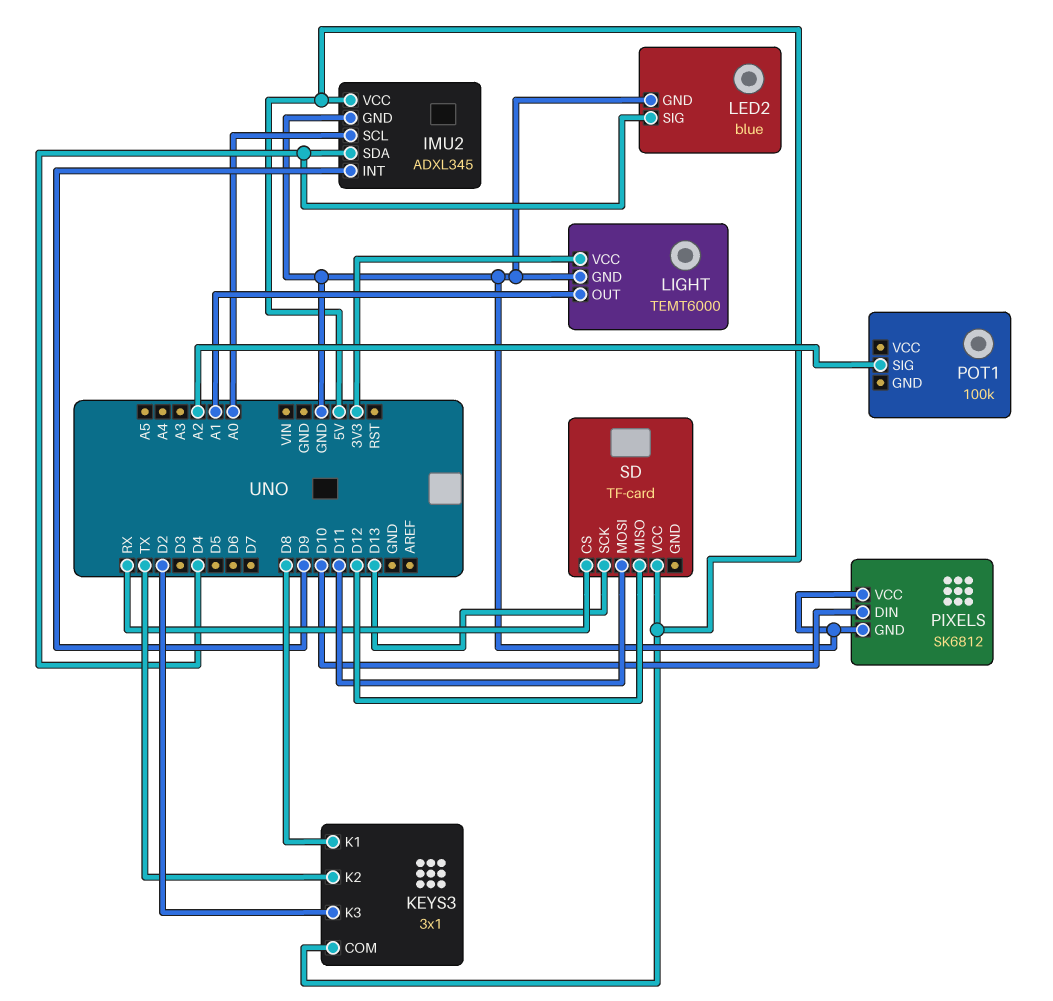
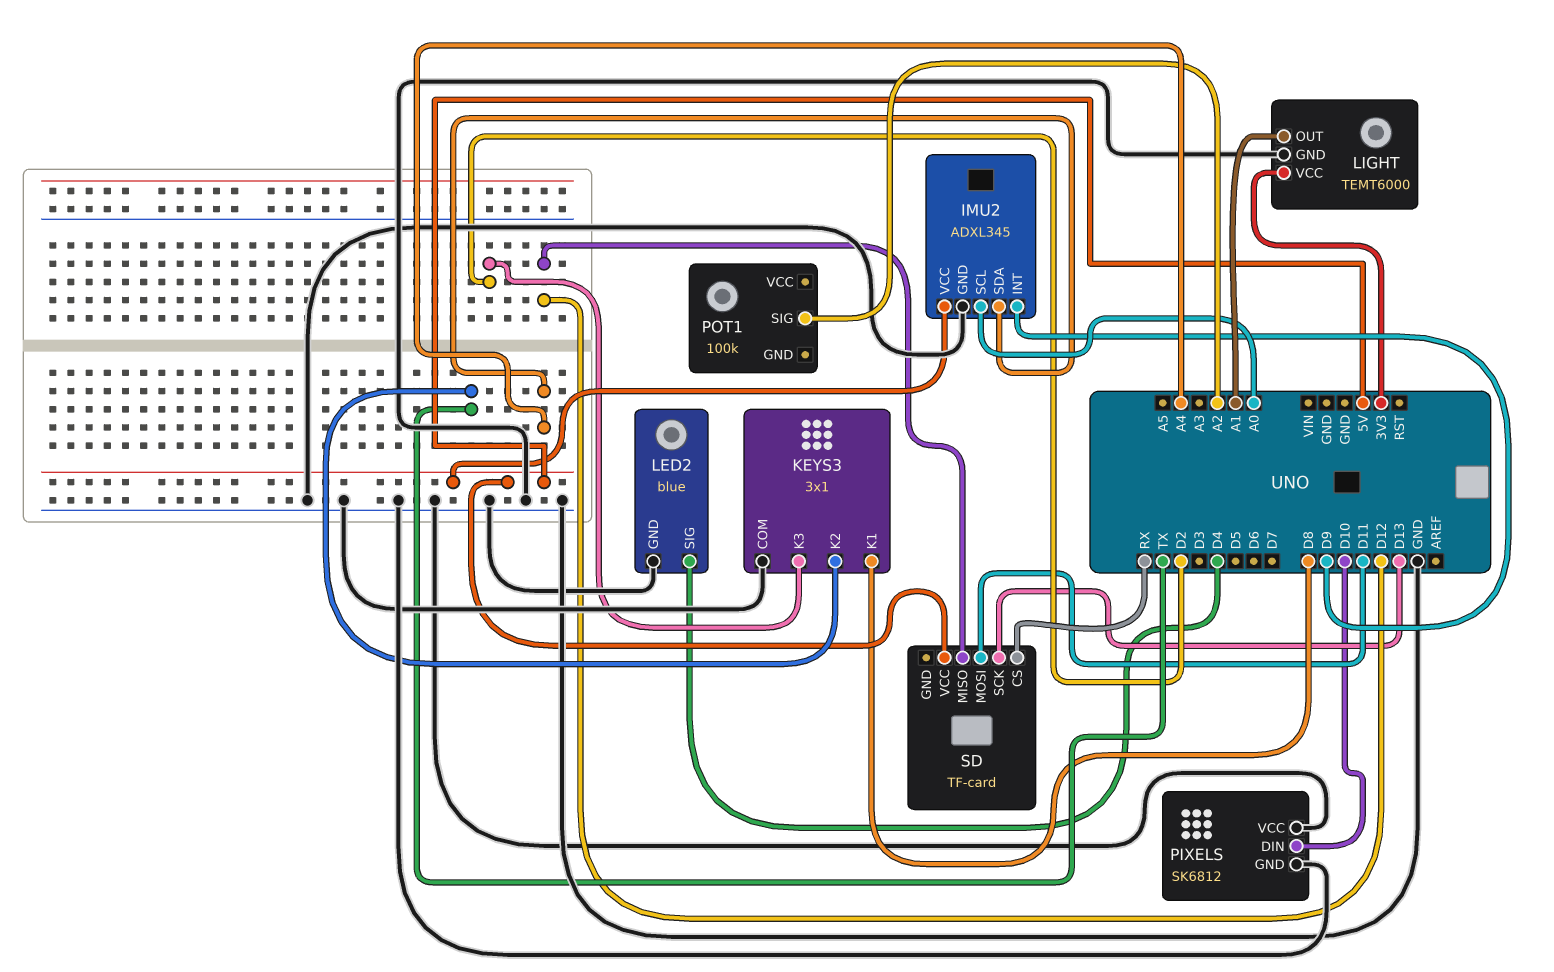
IMU2 pin SDA: D4 -> A4
KEYS3 pin COM: 5V -> GND

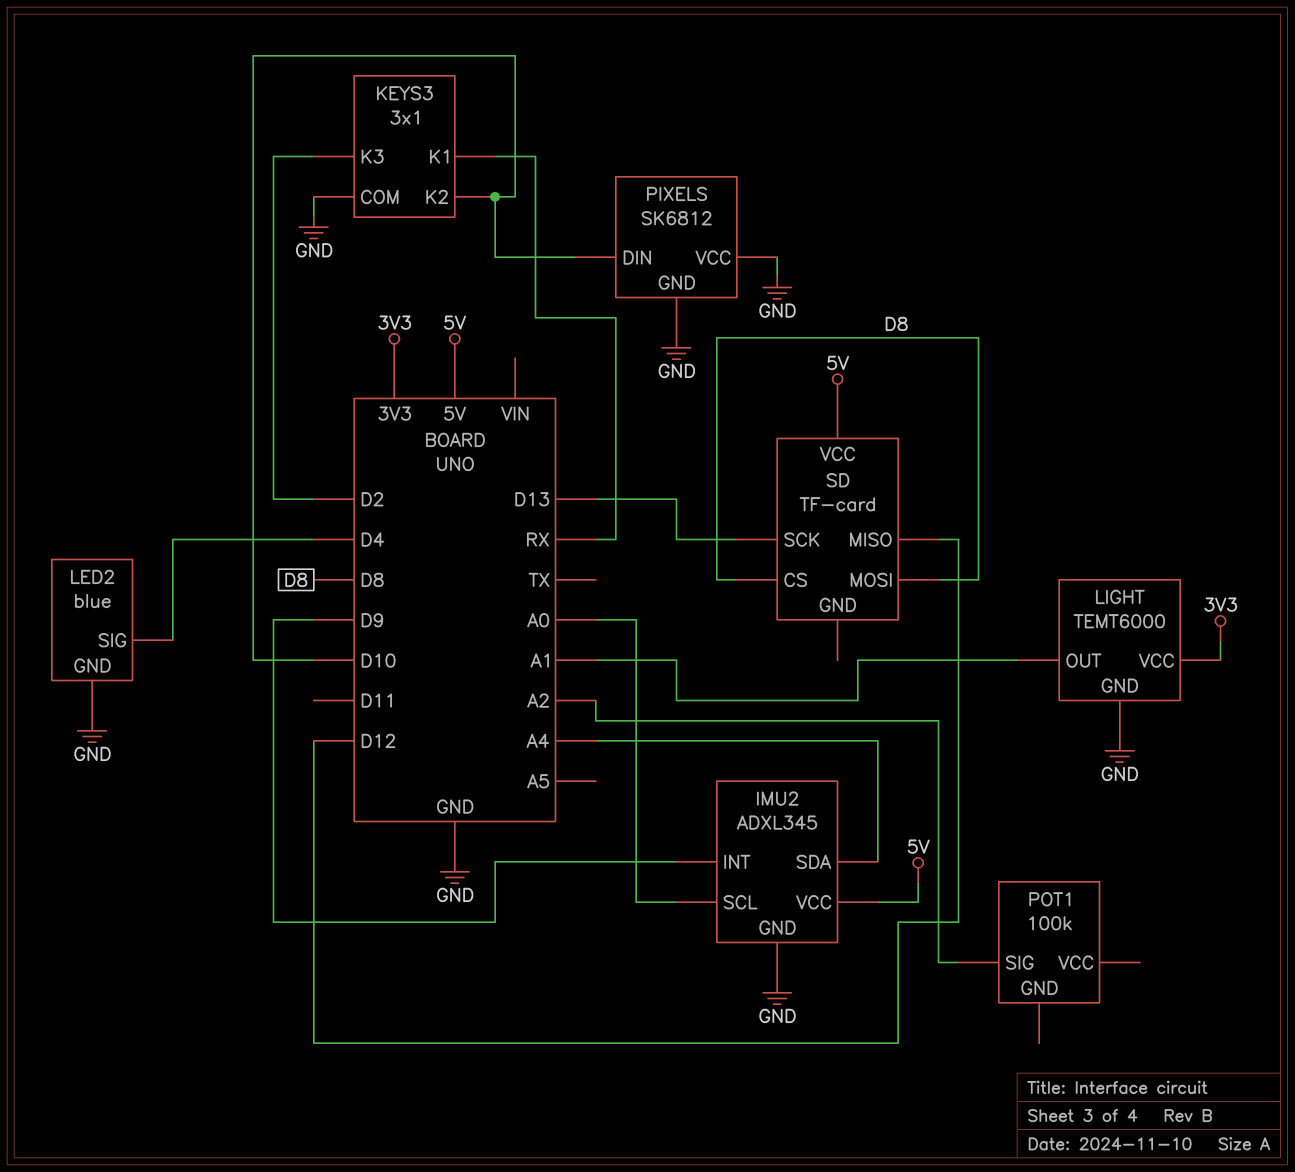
KEYS3 pin K1: D8 -> RX
KEYS3 pin K2: TX -> D10
SD pin CS: RX -> D8
SD pin MOSI: D11 -> D8

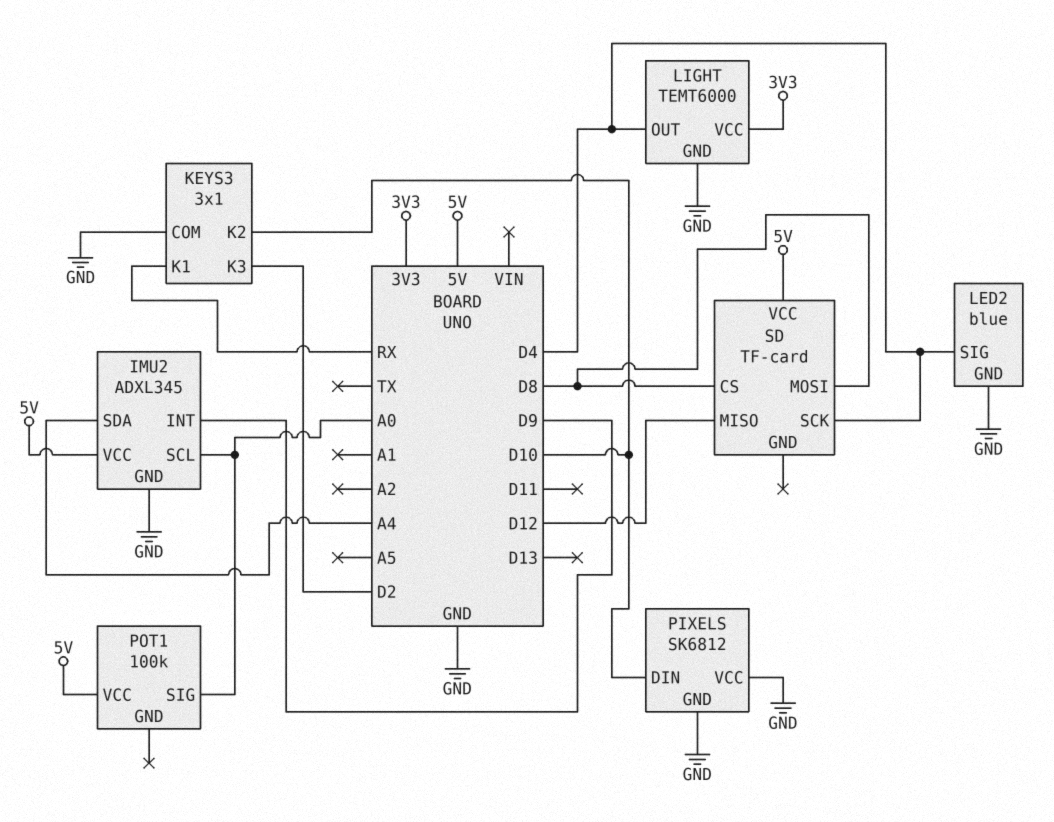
LIGHT pin OUT: A1 -> D4
POT1 pin SIG: A2 -> A0
POT1 pin VCC: none -> 5V
SD pin SCK: D13 -> D4

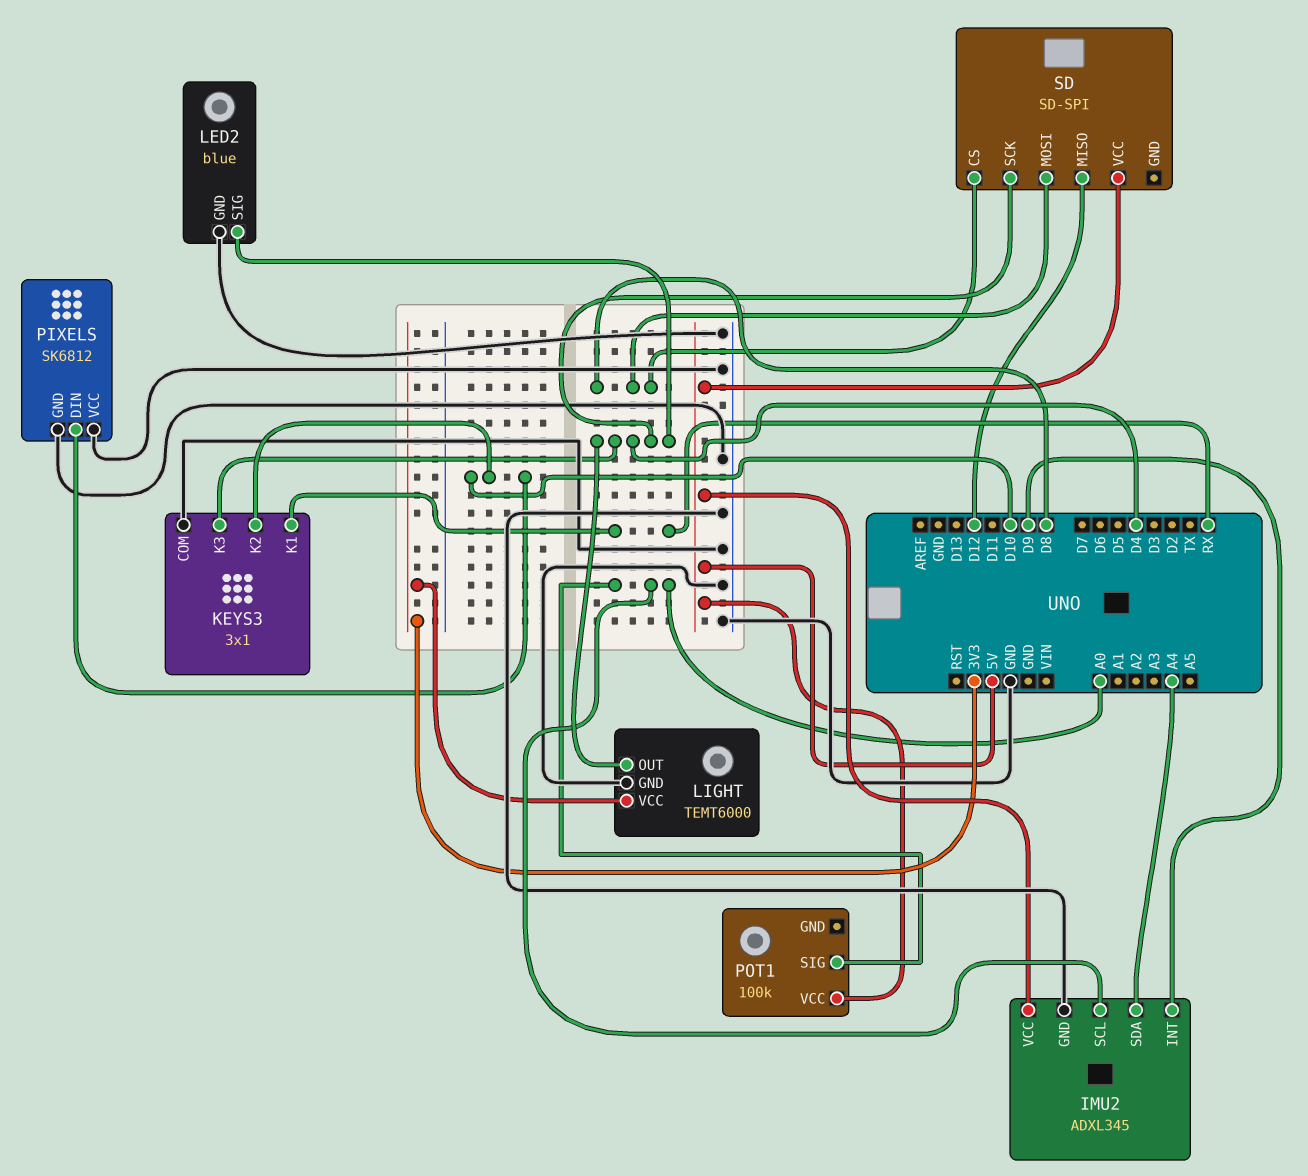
KEYS3 pin K3: D2 -> D4
SD: TF-card -> SD-SPI

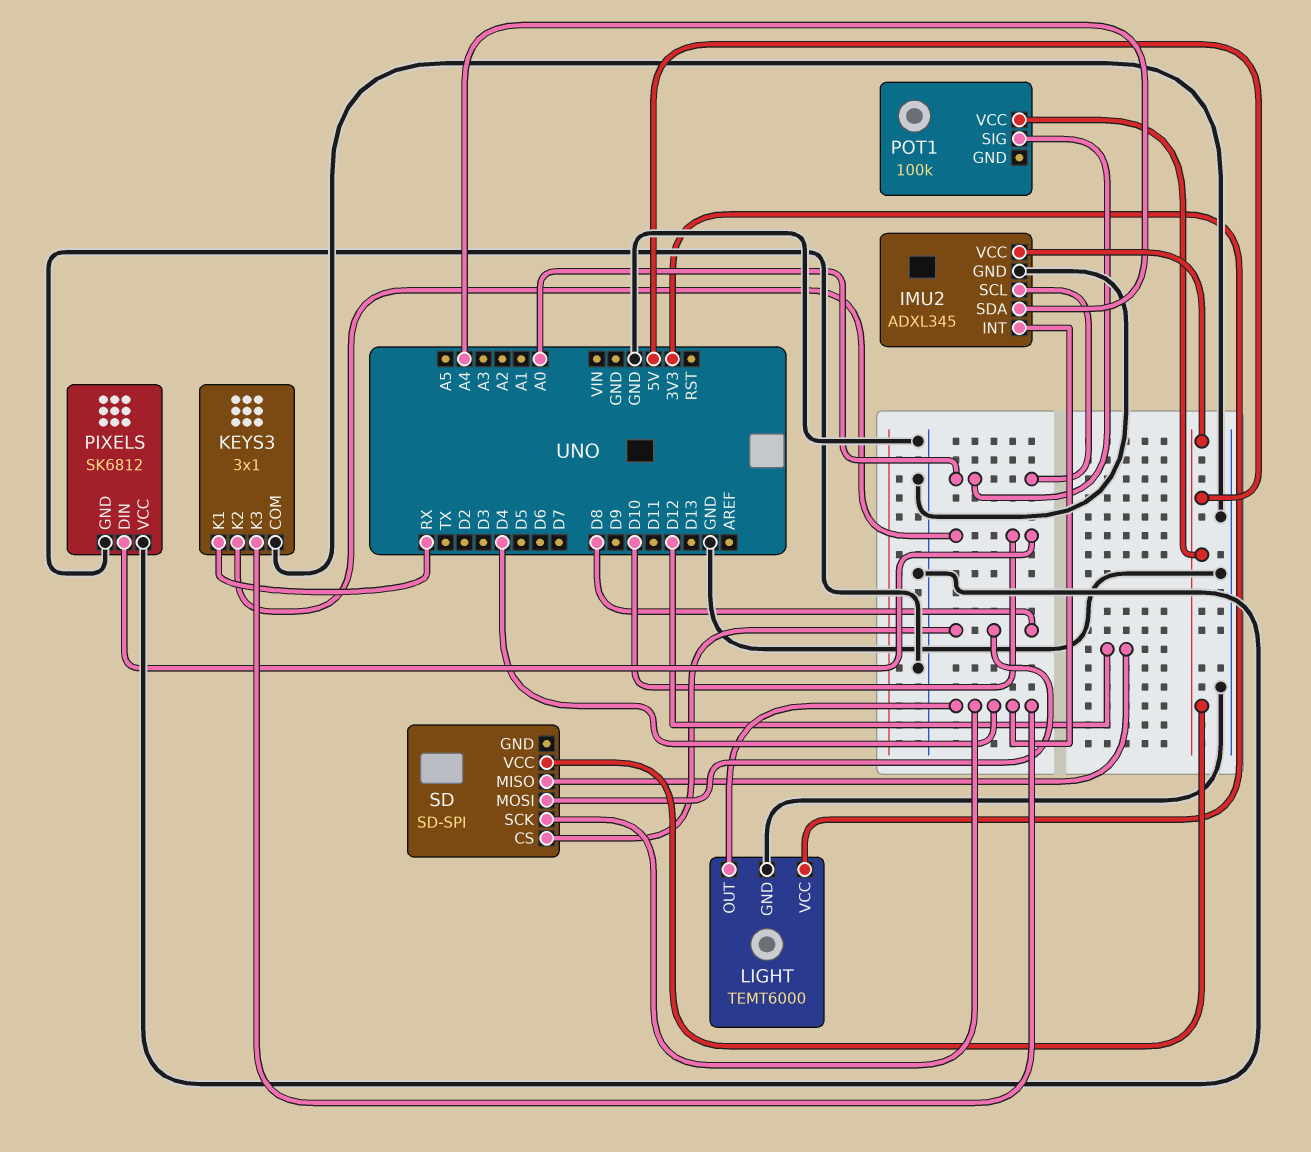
IMU2 pin INT: D9 -> D4
LED2: blue -> none
LED2 pin GND: GND -> none
LED2 pin SIG: D4 -> none

